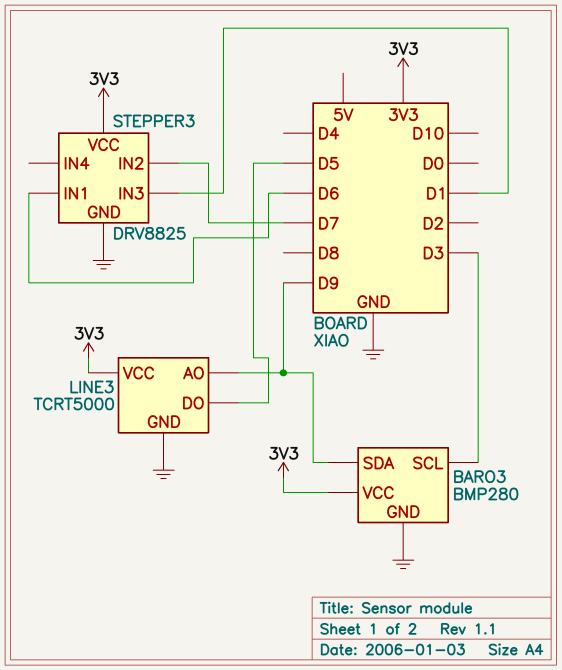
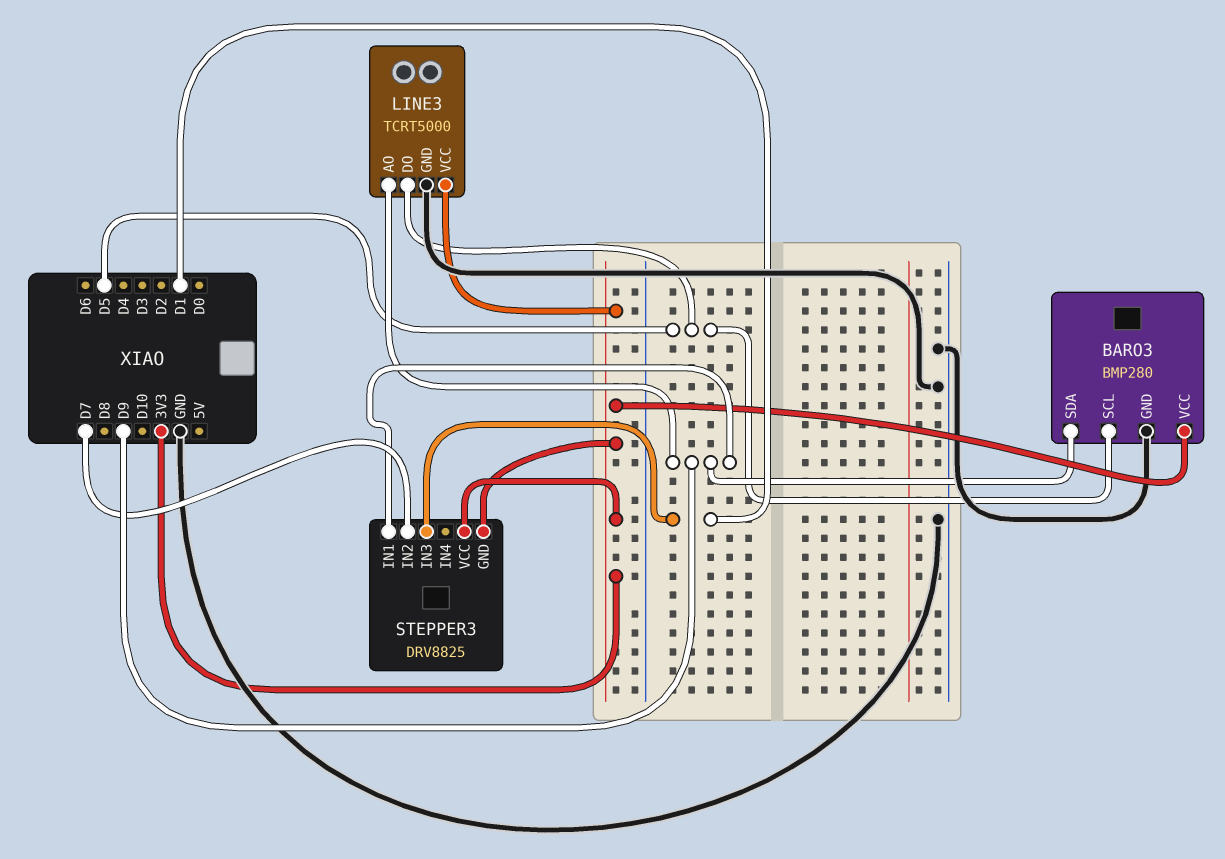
BARO3 pin SCL: D3 -> D5
STEPPER3 pin GND: GND -> 3V3
STEPPER3 pin IN1: D6 -> D9

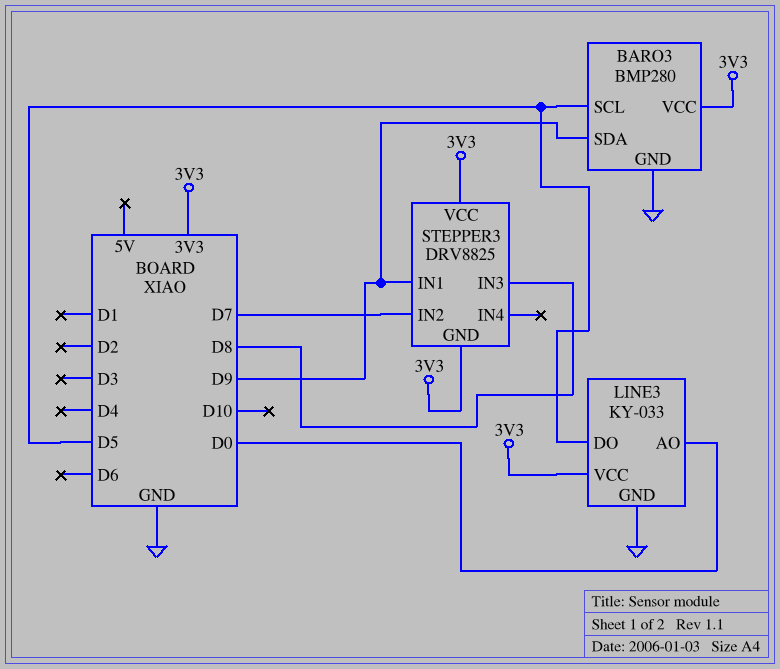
LINE3: TCRT5000 -> KY-033
LINE3 pin AO: D9 -> D0
STEPPER3 pin IN3: D1 -> D8

